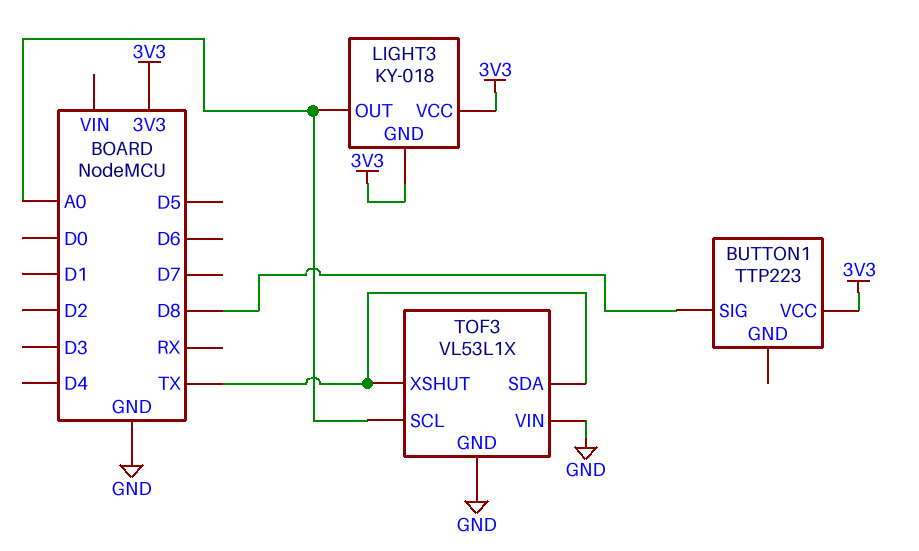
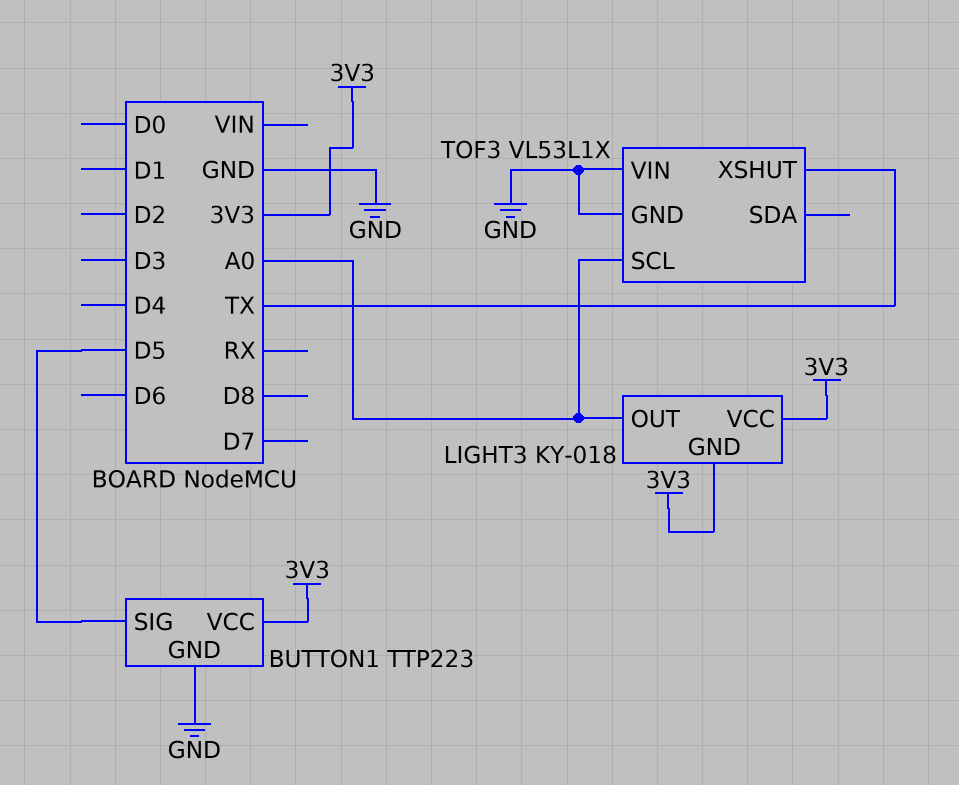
BUTTON1 pin GND: none -> GND
BUTTON1 pin SIG: D8 -> D5
TOF3 pin SDA: TX -> none

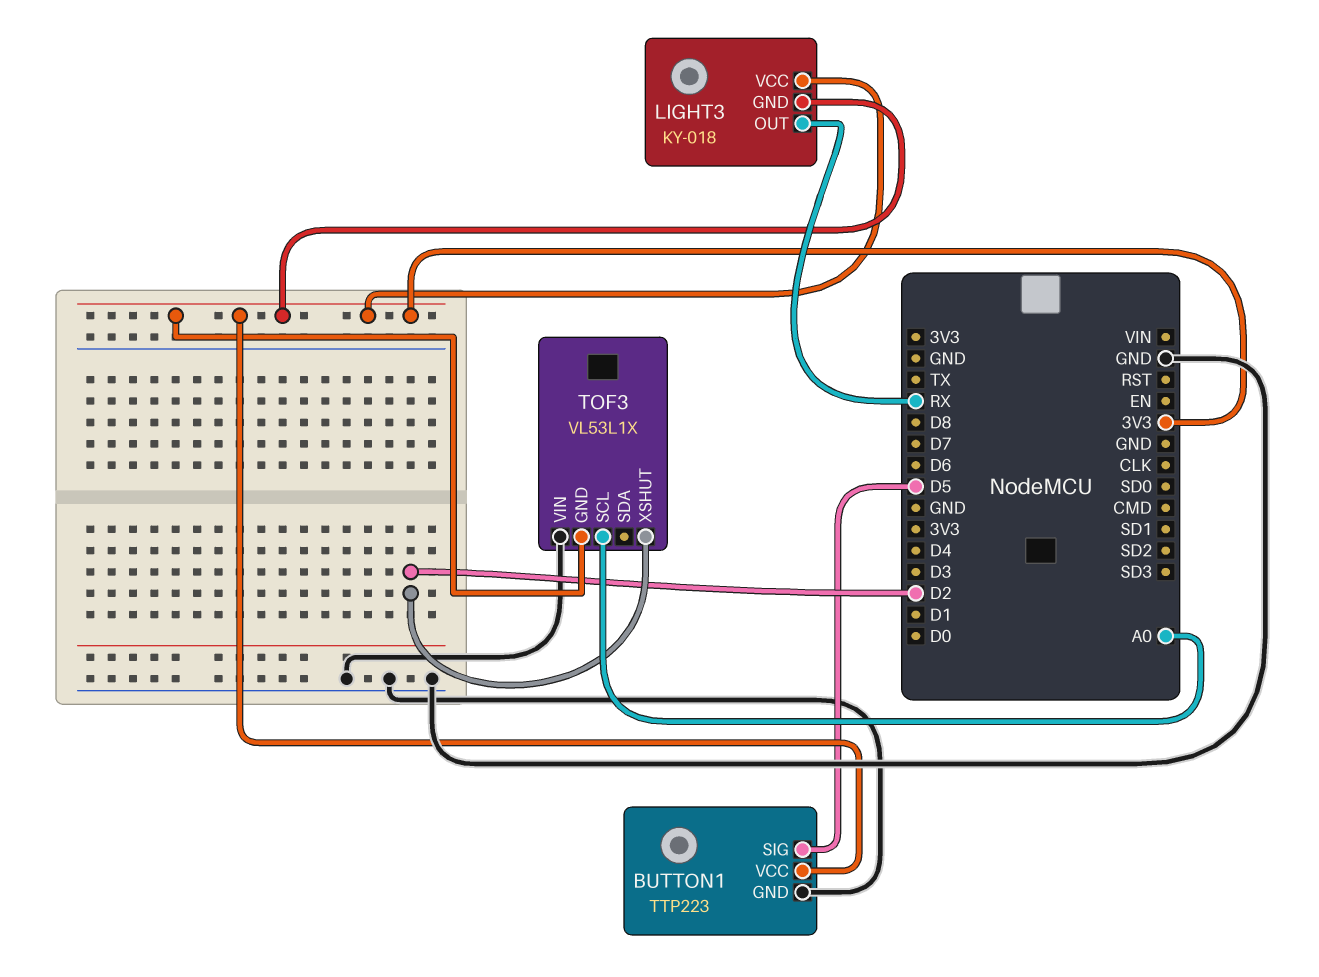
LIGHT3 pin OUT: A0 -> RX
TOF3 pin GND: GND -> 3V3
TOF3 pin XSHUT: TX -> D2

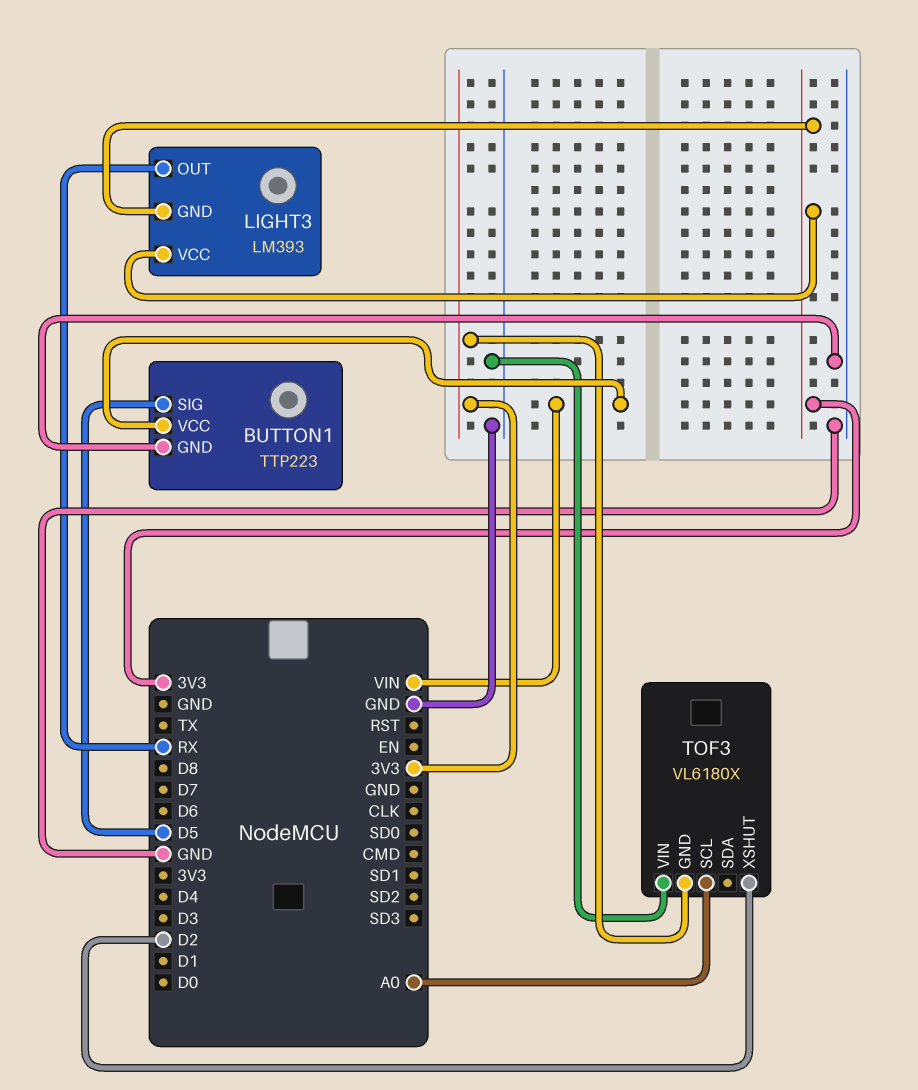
BUTTON1 pin VCC: 3V3 -> VIN
LIGHT3: KY-018 -> LM393
TOF3: VL53L1X -> VL6180X

